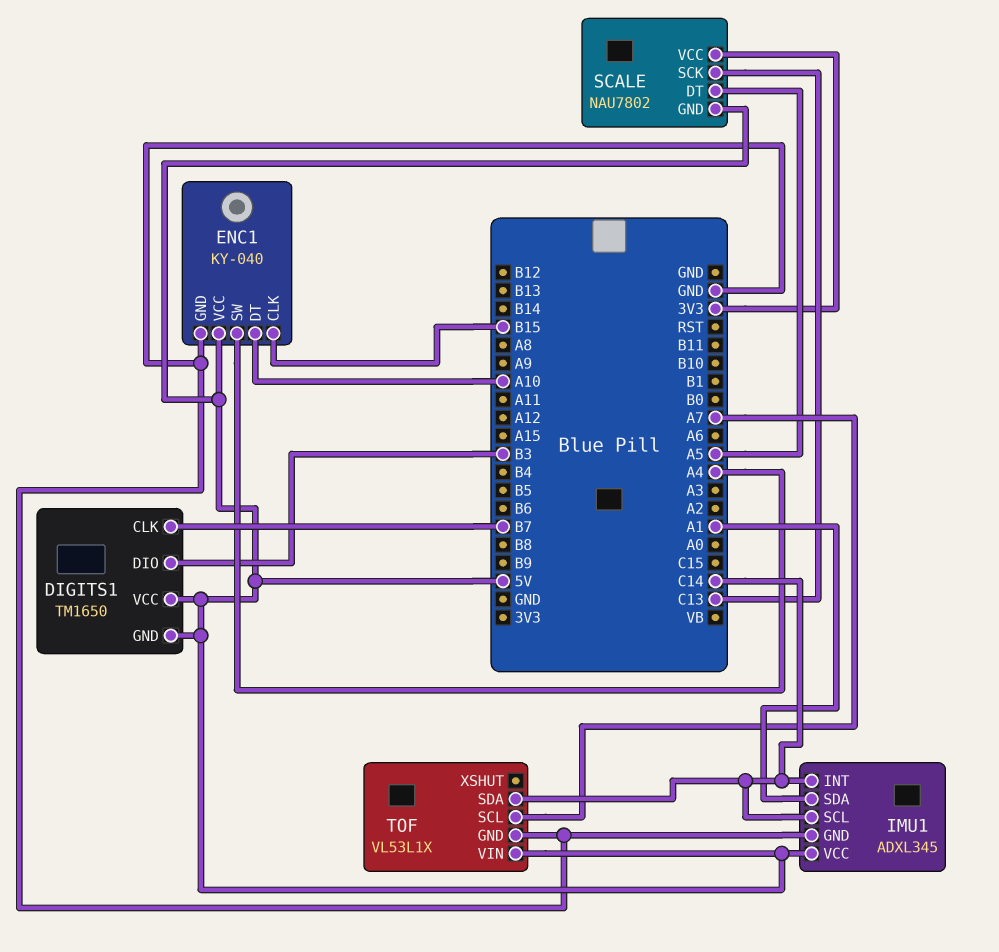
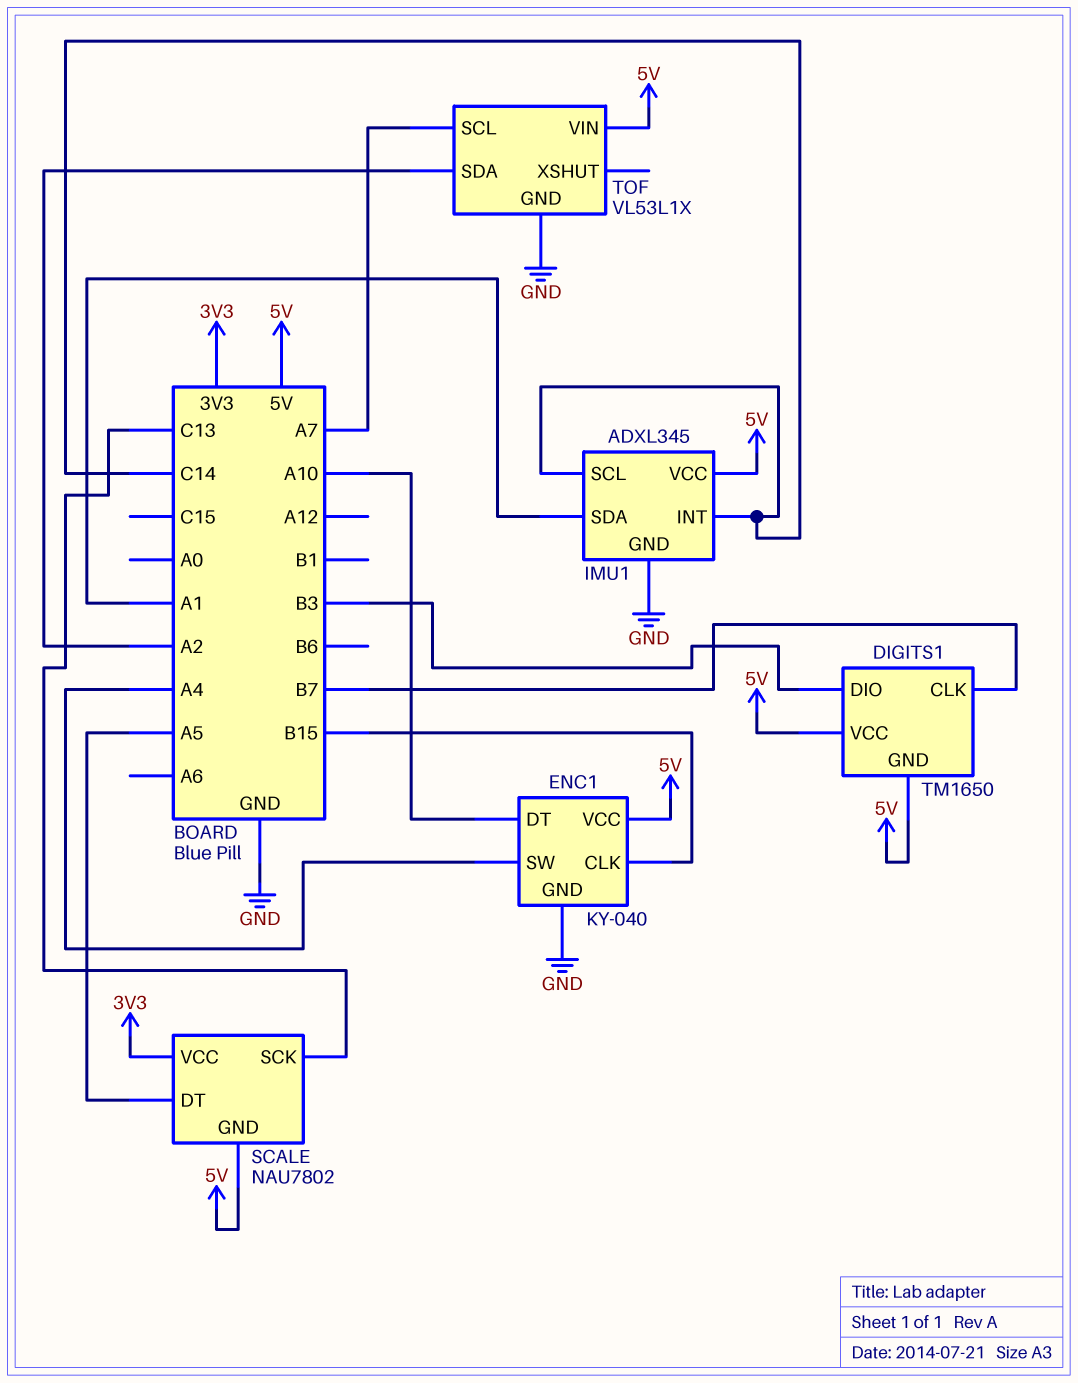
TOF pin SDA: C14 -> A2

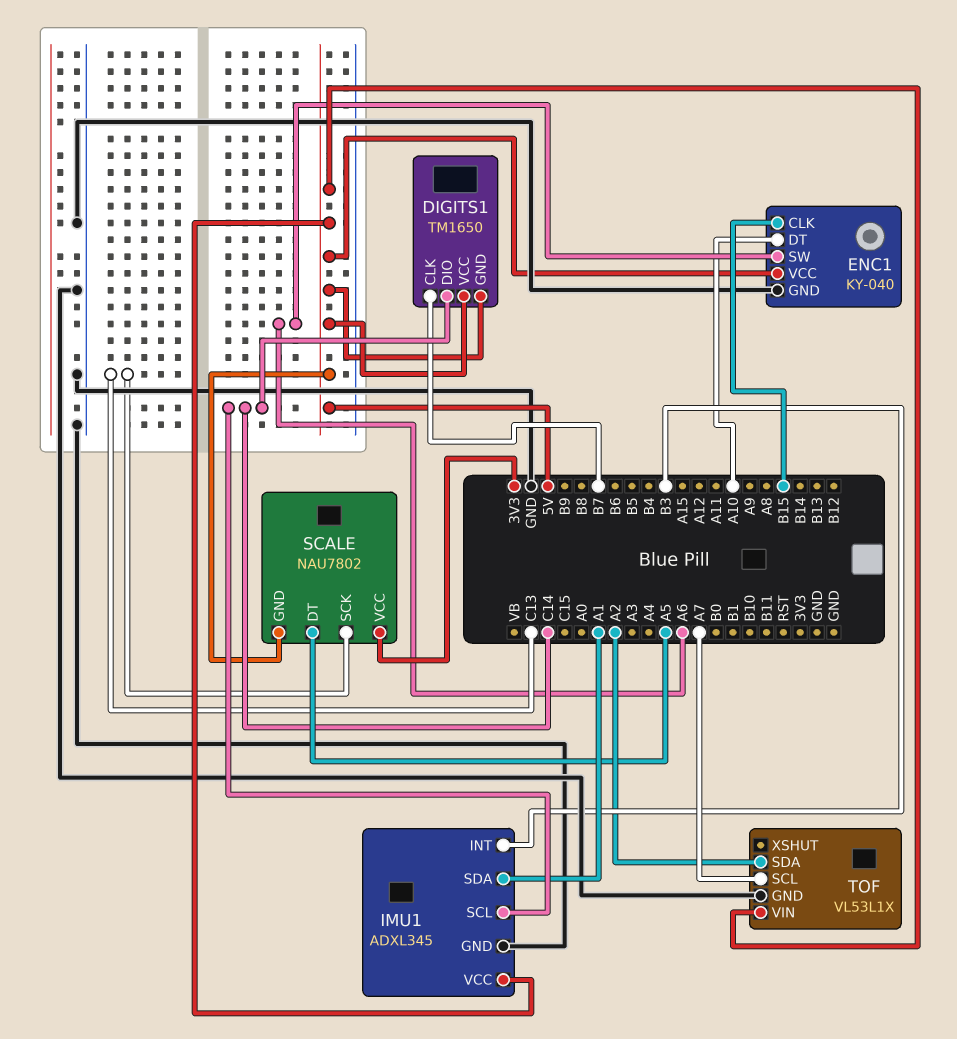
DIGITS1 pin DIO: B3 -> C14
ENC1 pin SW: A4 -> A6
IMU1 pin INT: C14 -> B3

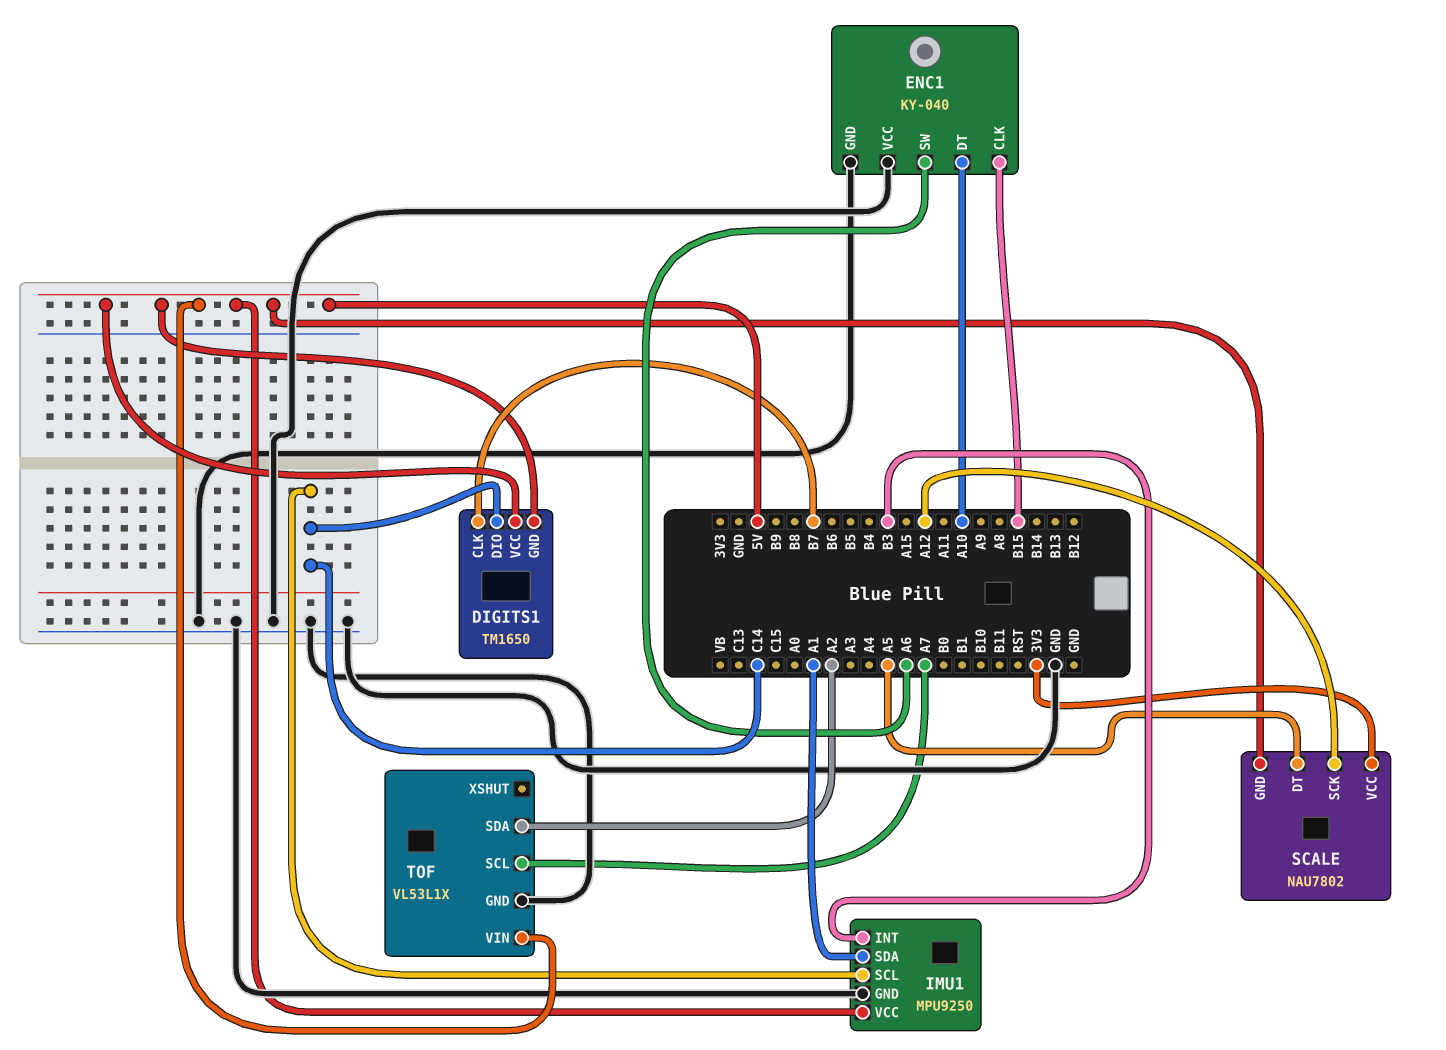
ENC1 pin VCC: 5V -> GND
IMU1: ADXL345 -> MPU9250
SCALE pin SCK: C13 -> A12

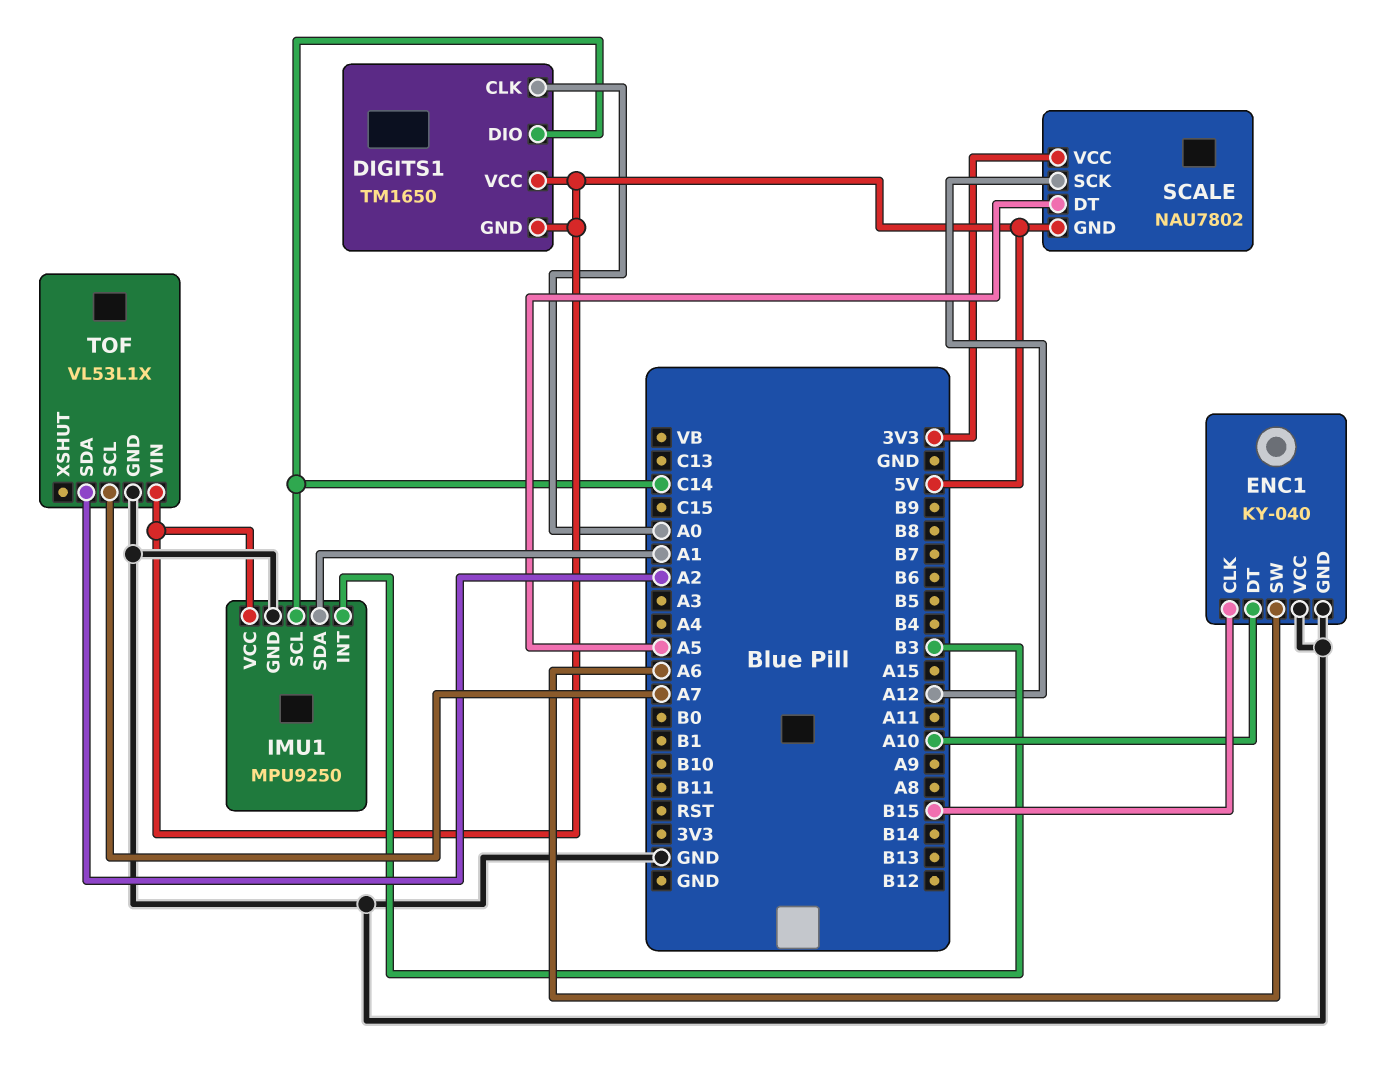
DIGITS1 pin CLK: B7 -> A0

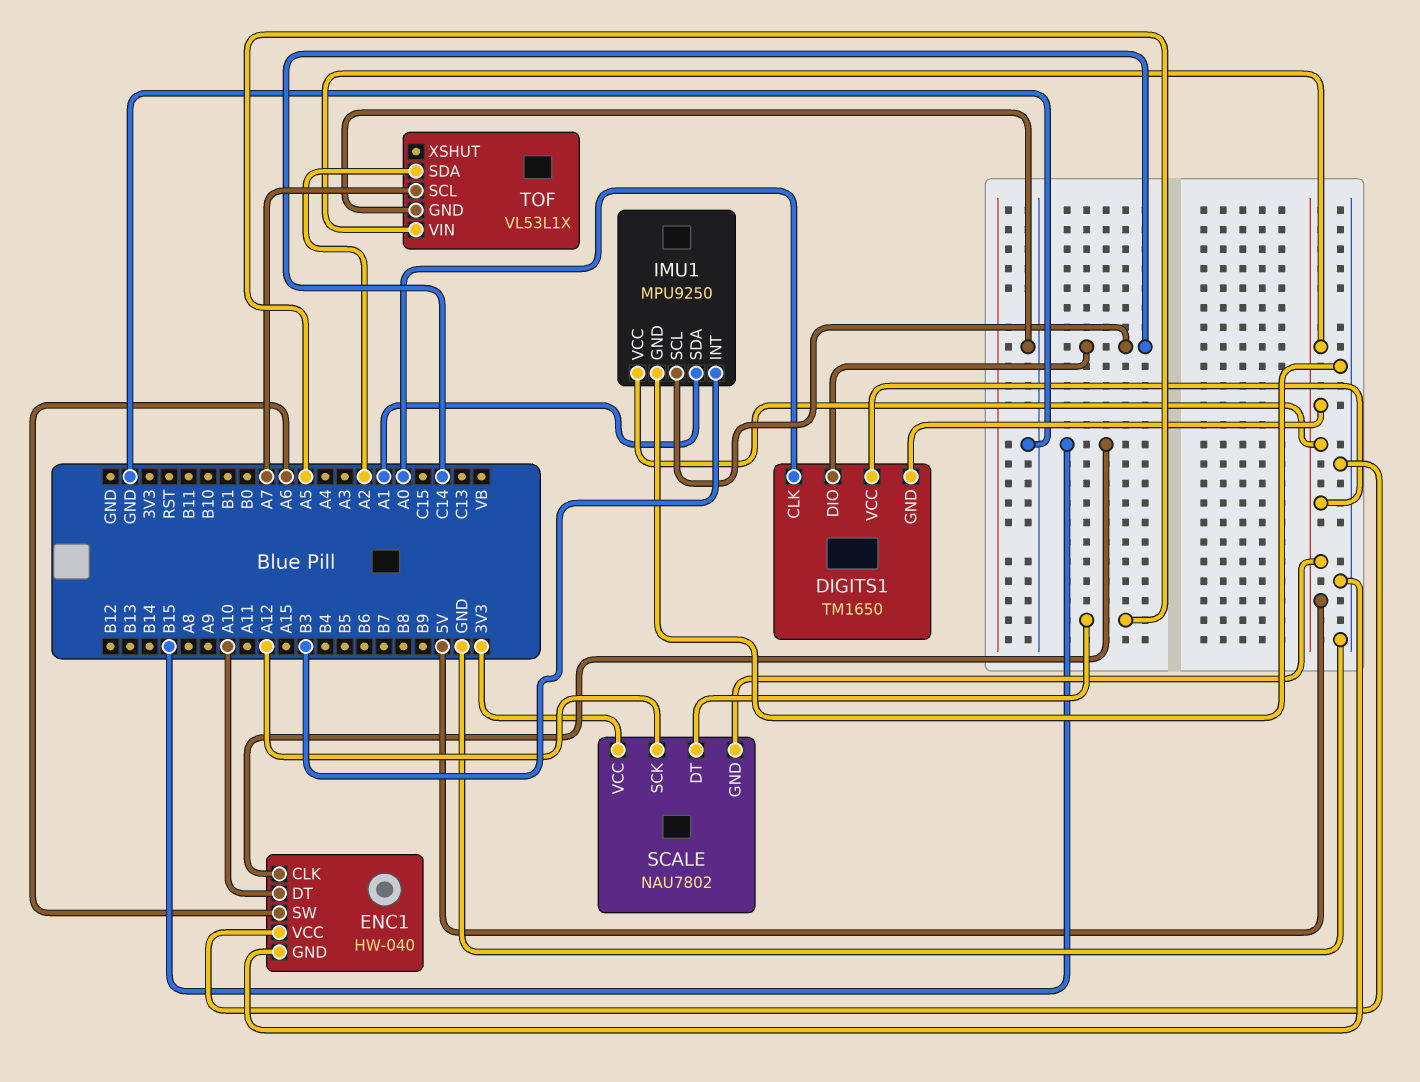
ENC1: KY-040 -> HW-040

